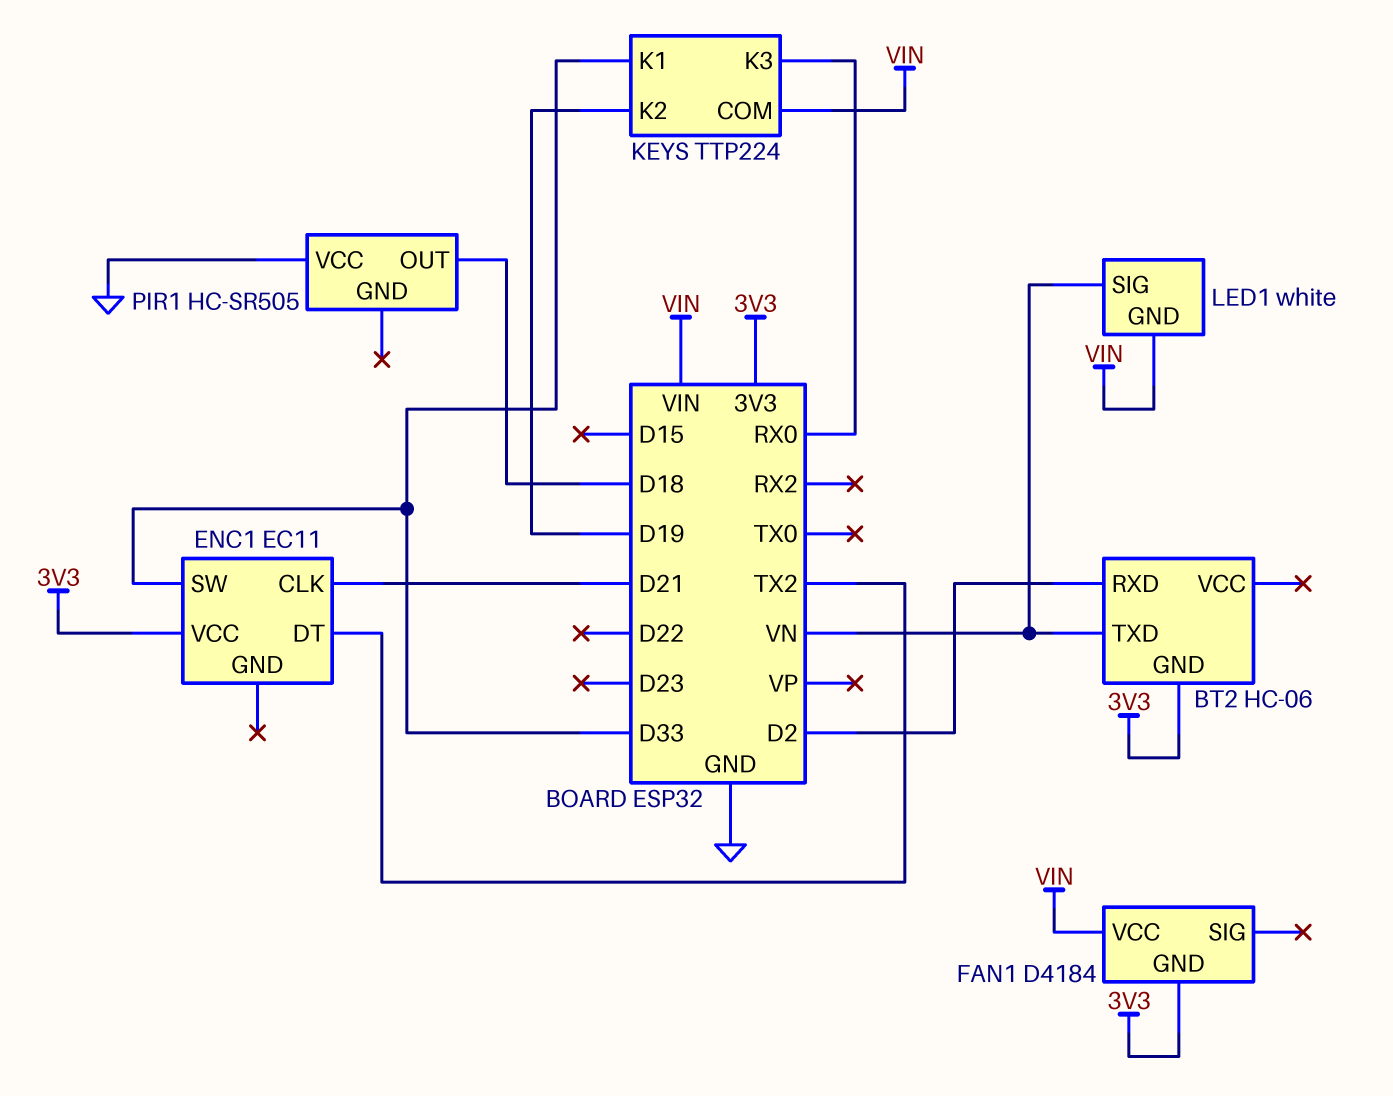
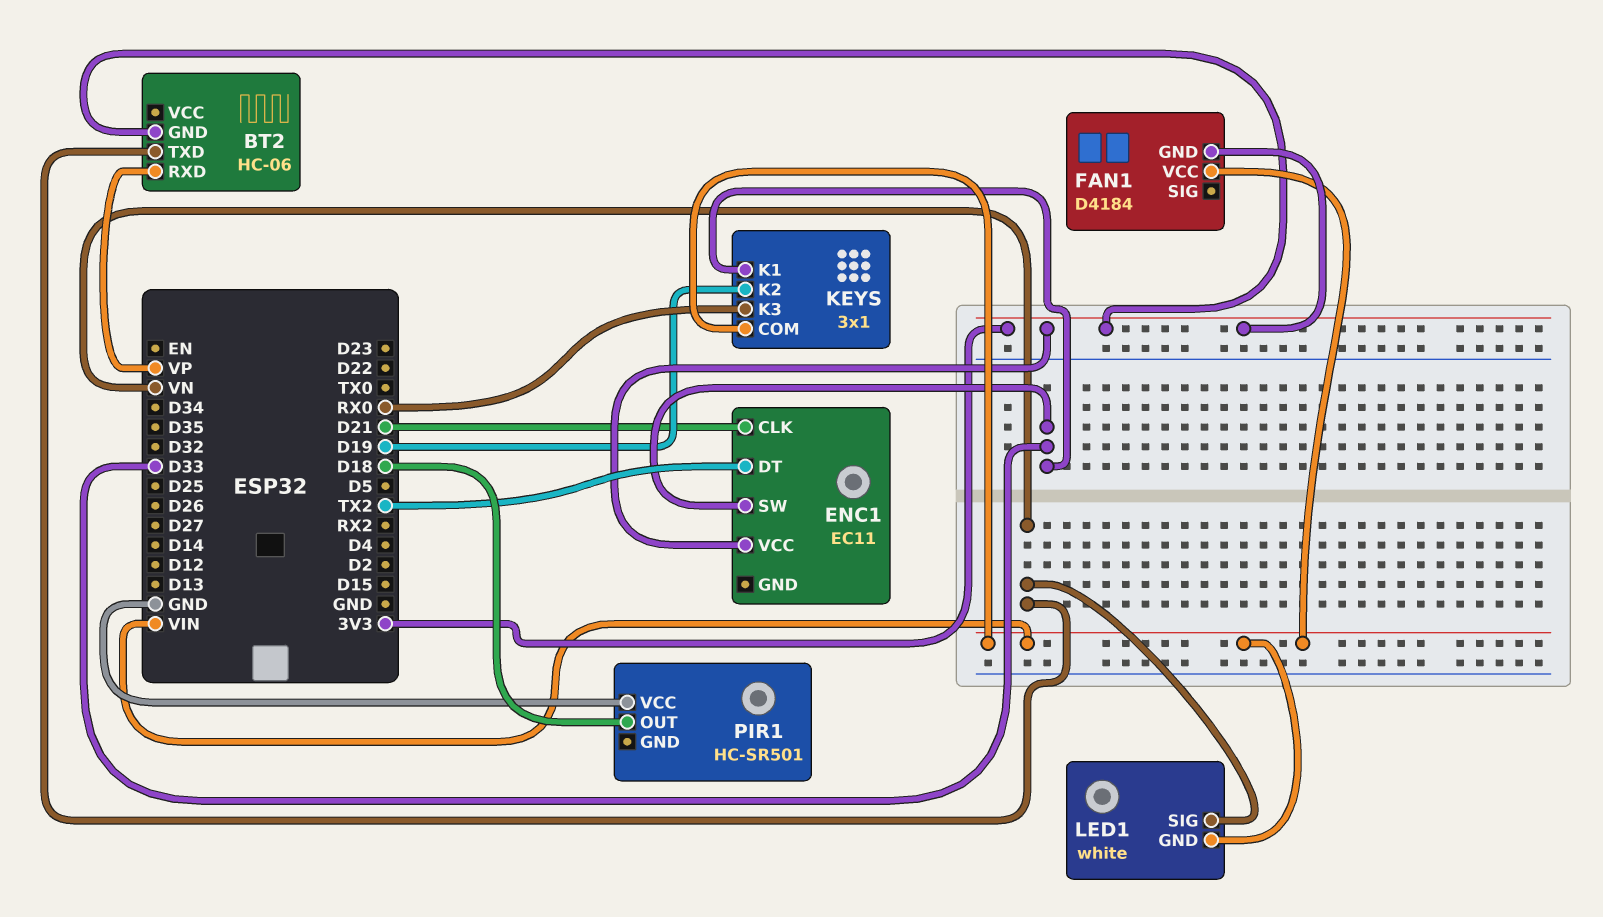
BT2 pin RXD: D2 -> VP
KEYS: TTP224 -> 3x1
PIR1: HC-SR505 -> HC-SR501

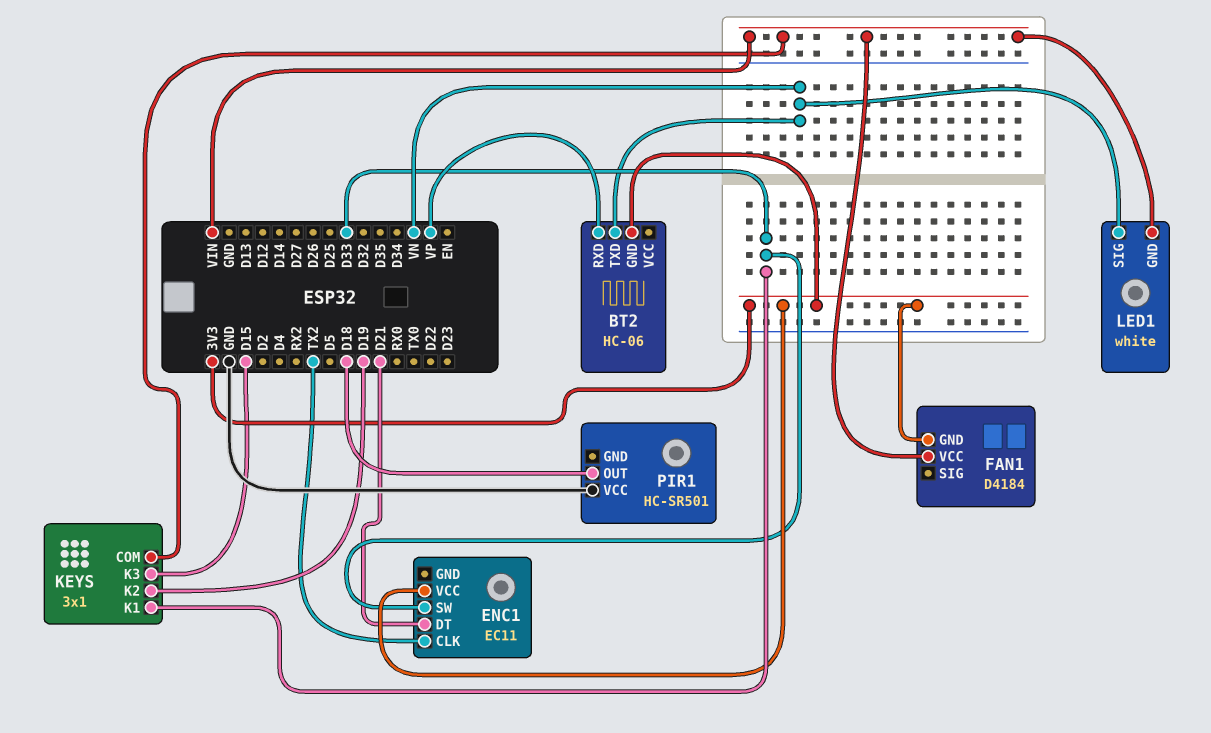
ENC1 pin CLK: D21 -> TX2
ENC1 pin DT: TX2 -> D21
KEYS pin K3: RX0 -> D15

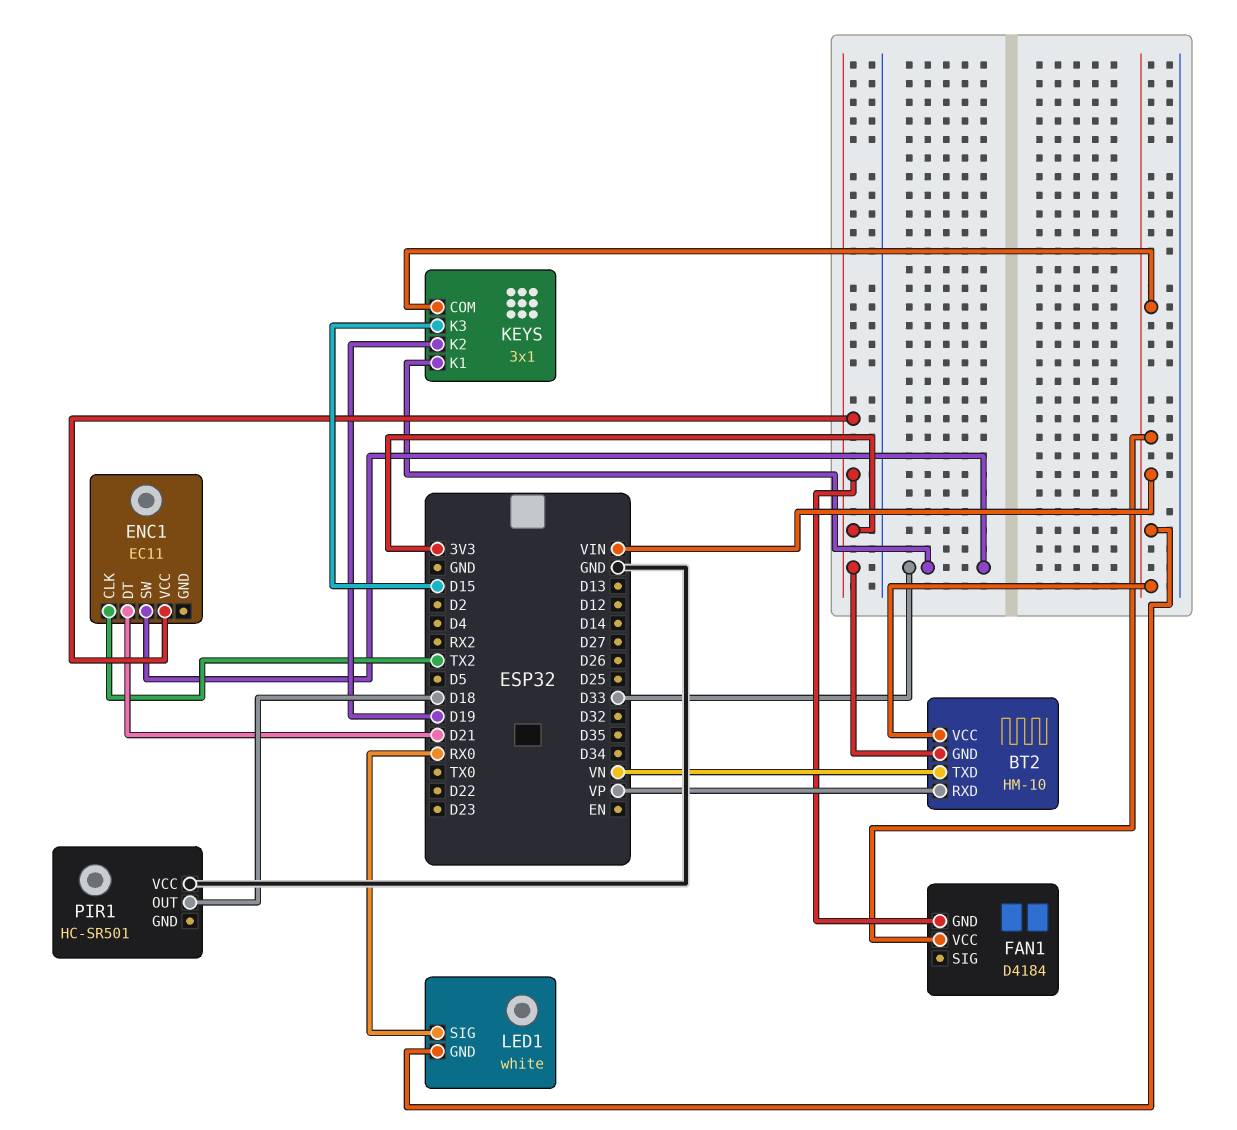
BT2: HC-06 -> HM-10
BT2 pin VCC: none -> VIN
LED1 pin SIG: VN -> RX0

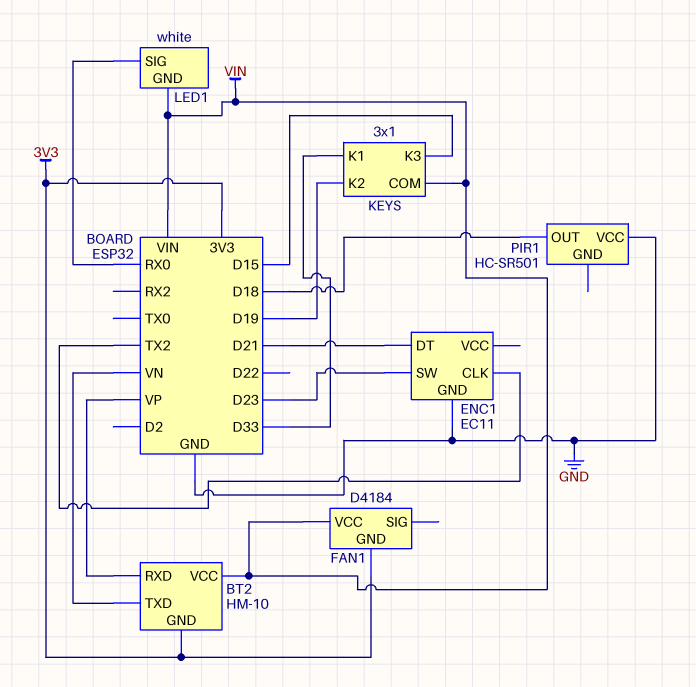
ENC1 pin GND: none -> GND
ENC1 pin SW: D33 -> D23
ENC1 pin VCC: 3V3 -> none

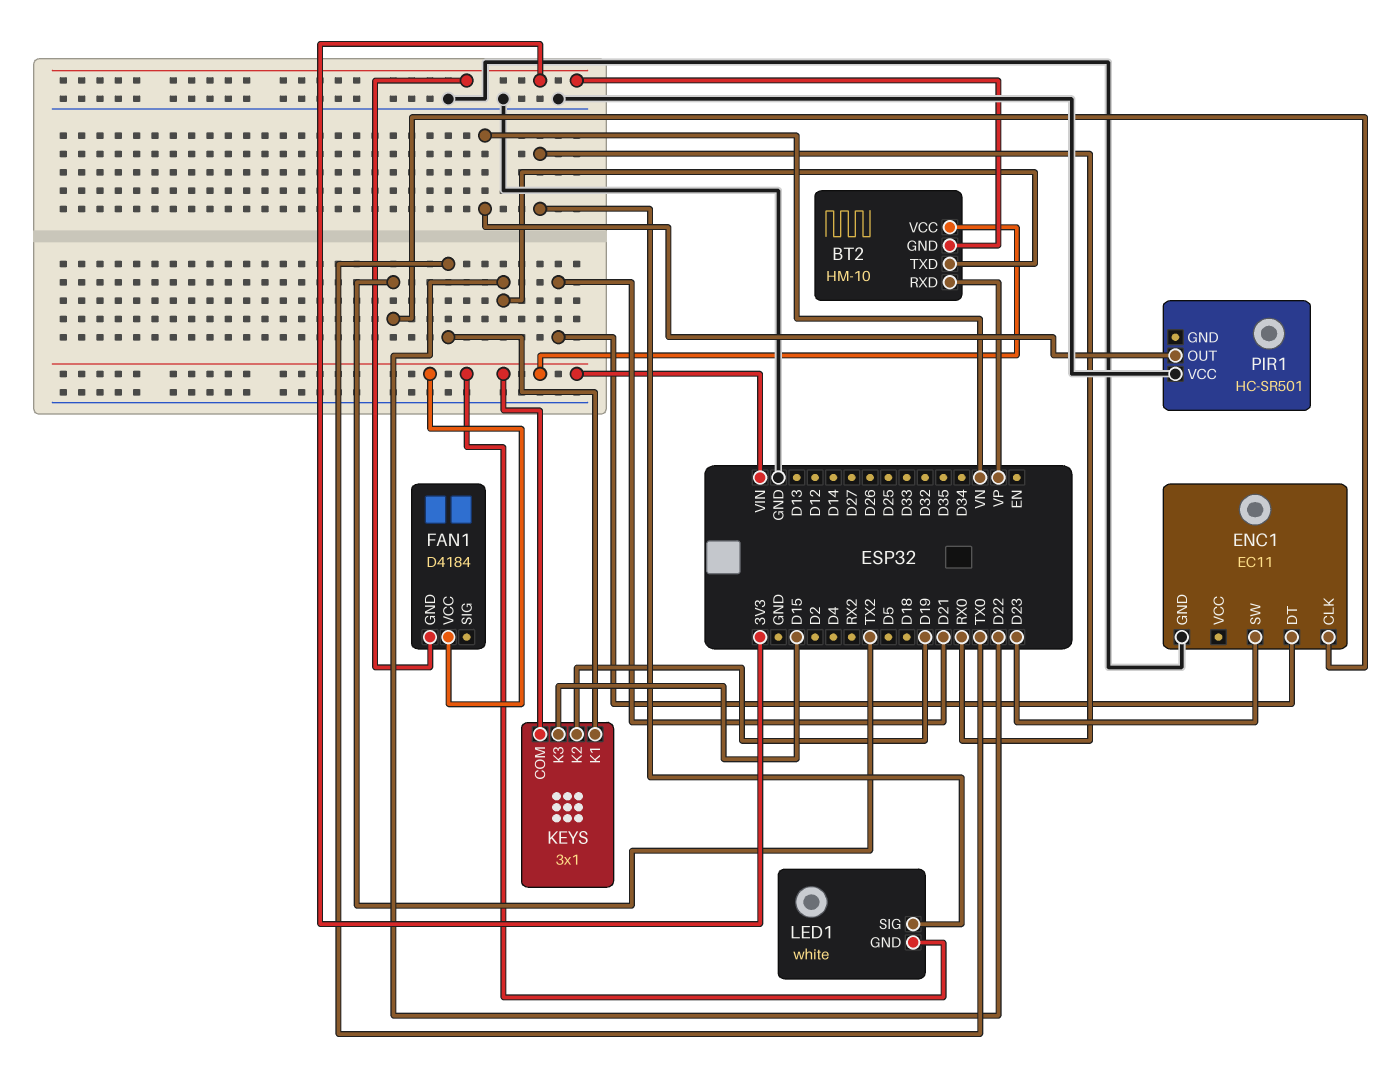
BT2 pin TXD: VN -> D22
KEYS pin K1: D33 -> TX0
PIR1 pin OUT: D18 -> VN

